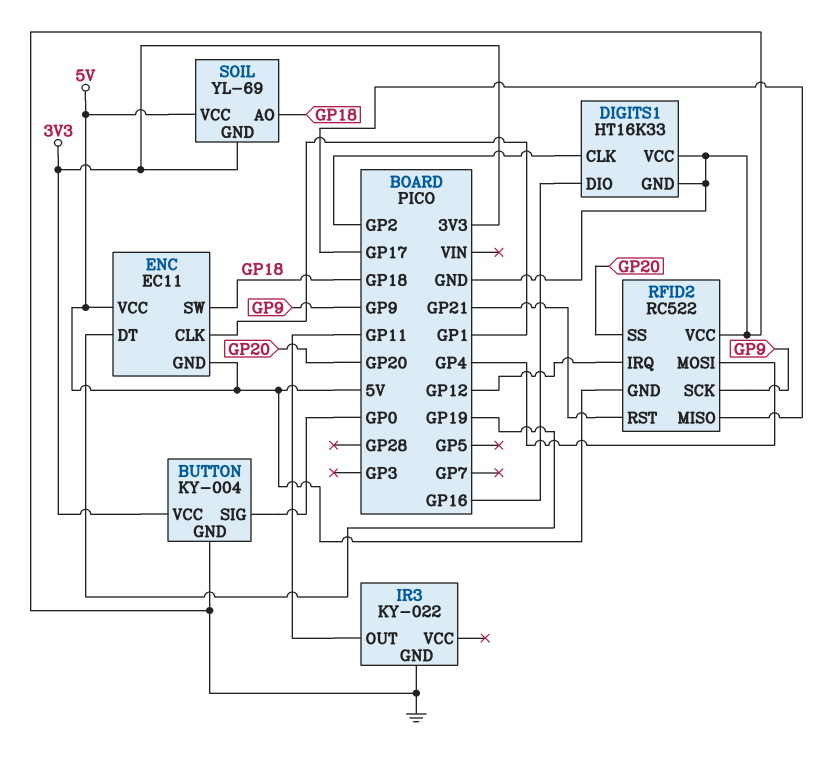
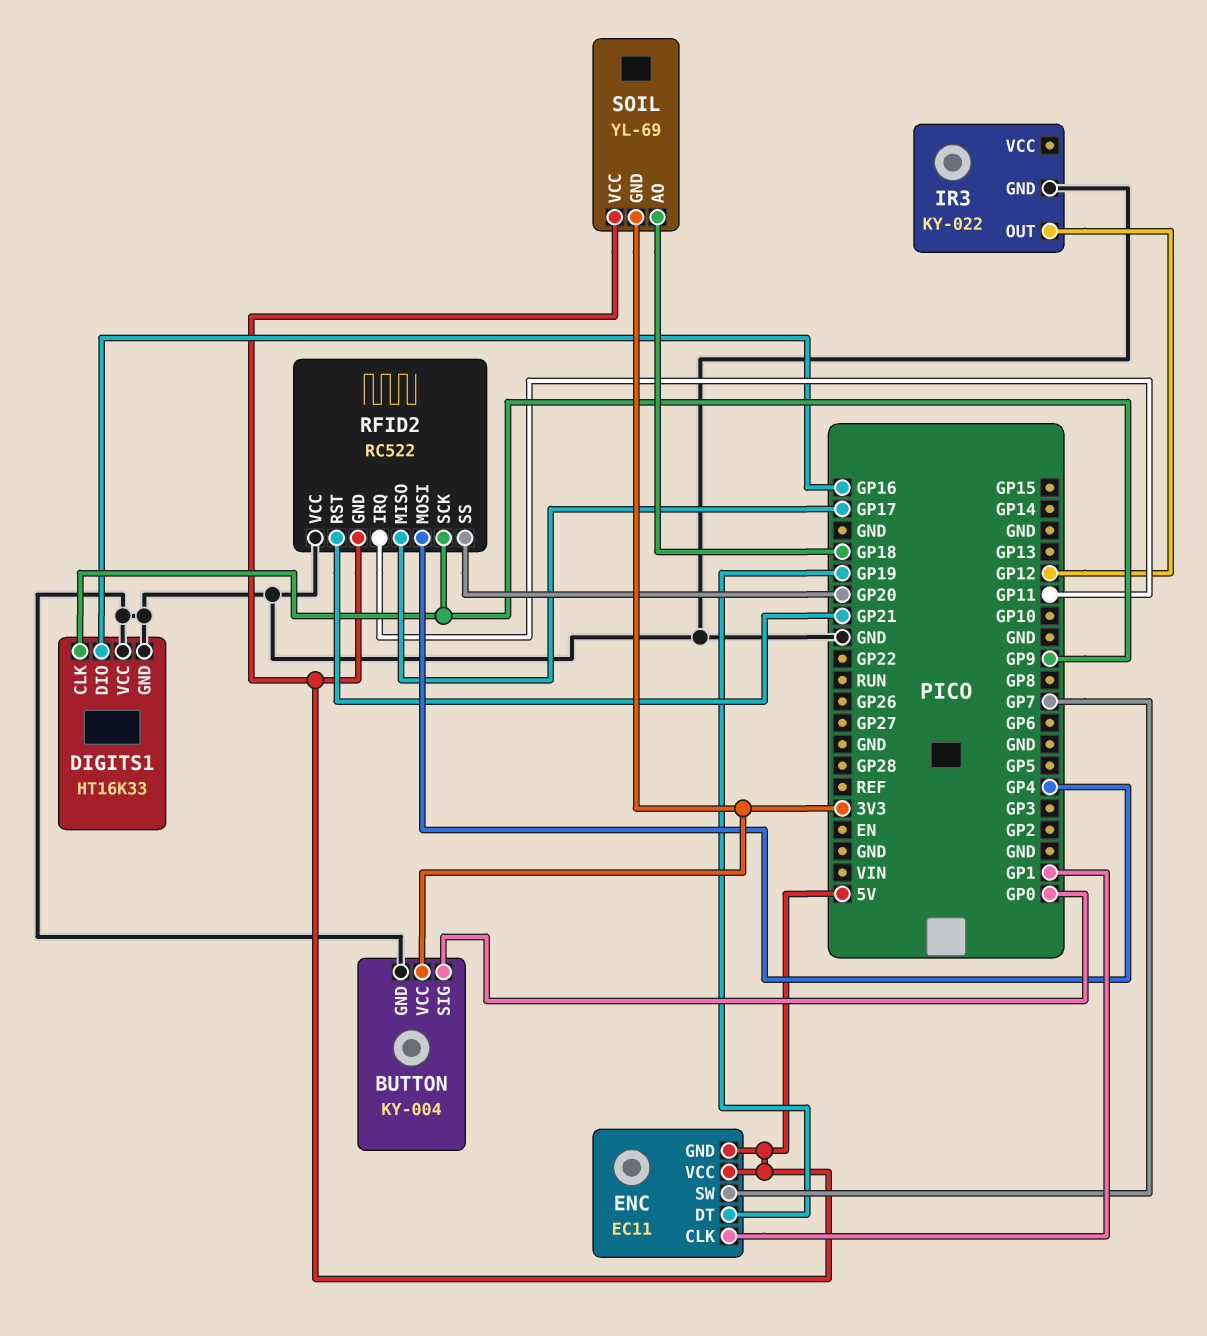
DIGITS1 pin CLK: GP2 -> GP9
ENC pin SW: GP18 -> GP7
IR3 pin OUT: GP11 -> GP12
RFID2 pin IRQ: GP12 -> GP11

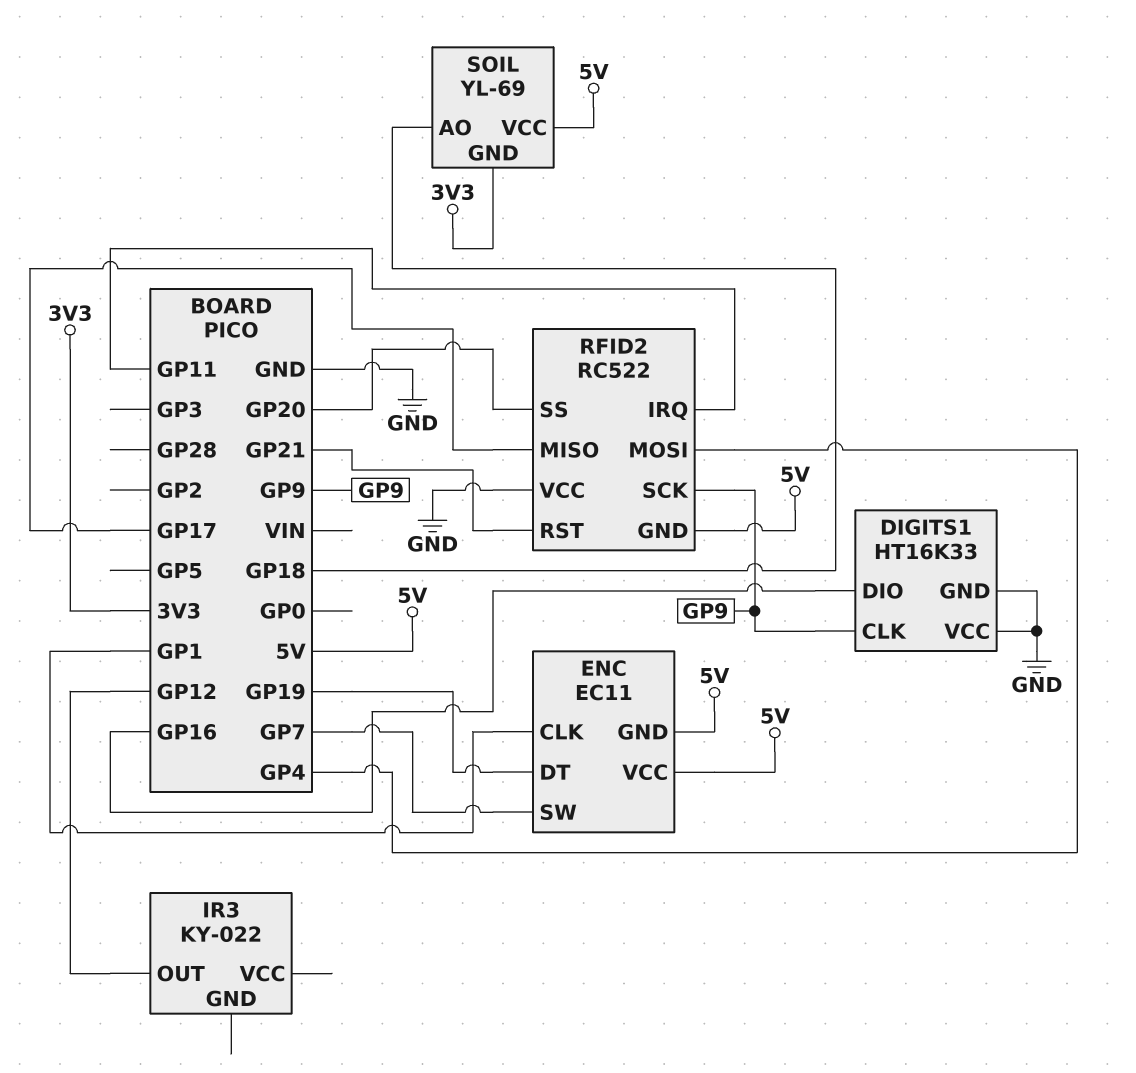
BUTTON: KY-004 -> none
BUTTON pin GND: GND -> none
BUTTON pin SIG: GP0 -> none
BUTTON pin VCC: 3V3 -> none
IR3 pin GND: GND -> none

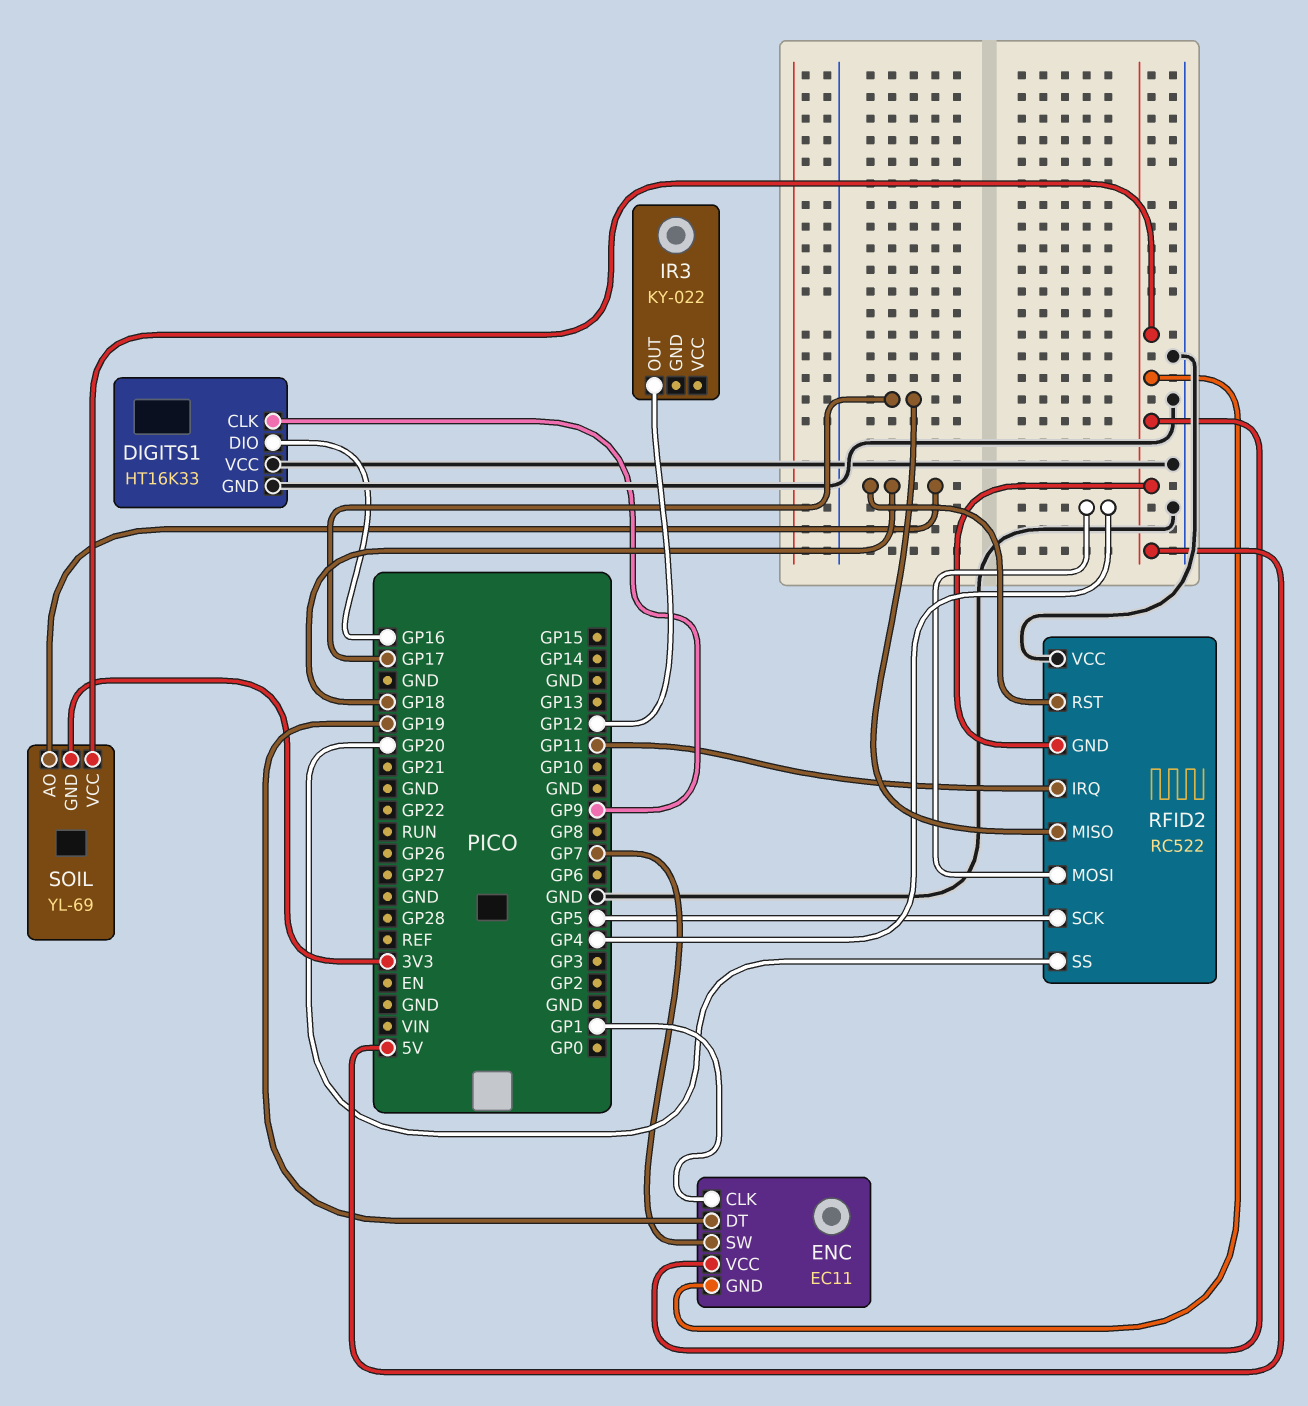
RFID2 pin RST: GP21 -> GP18
RFID2 pin SCK: GP9 -> GP5

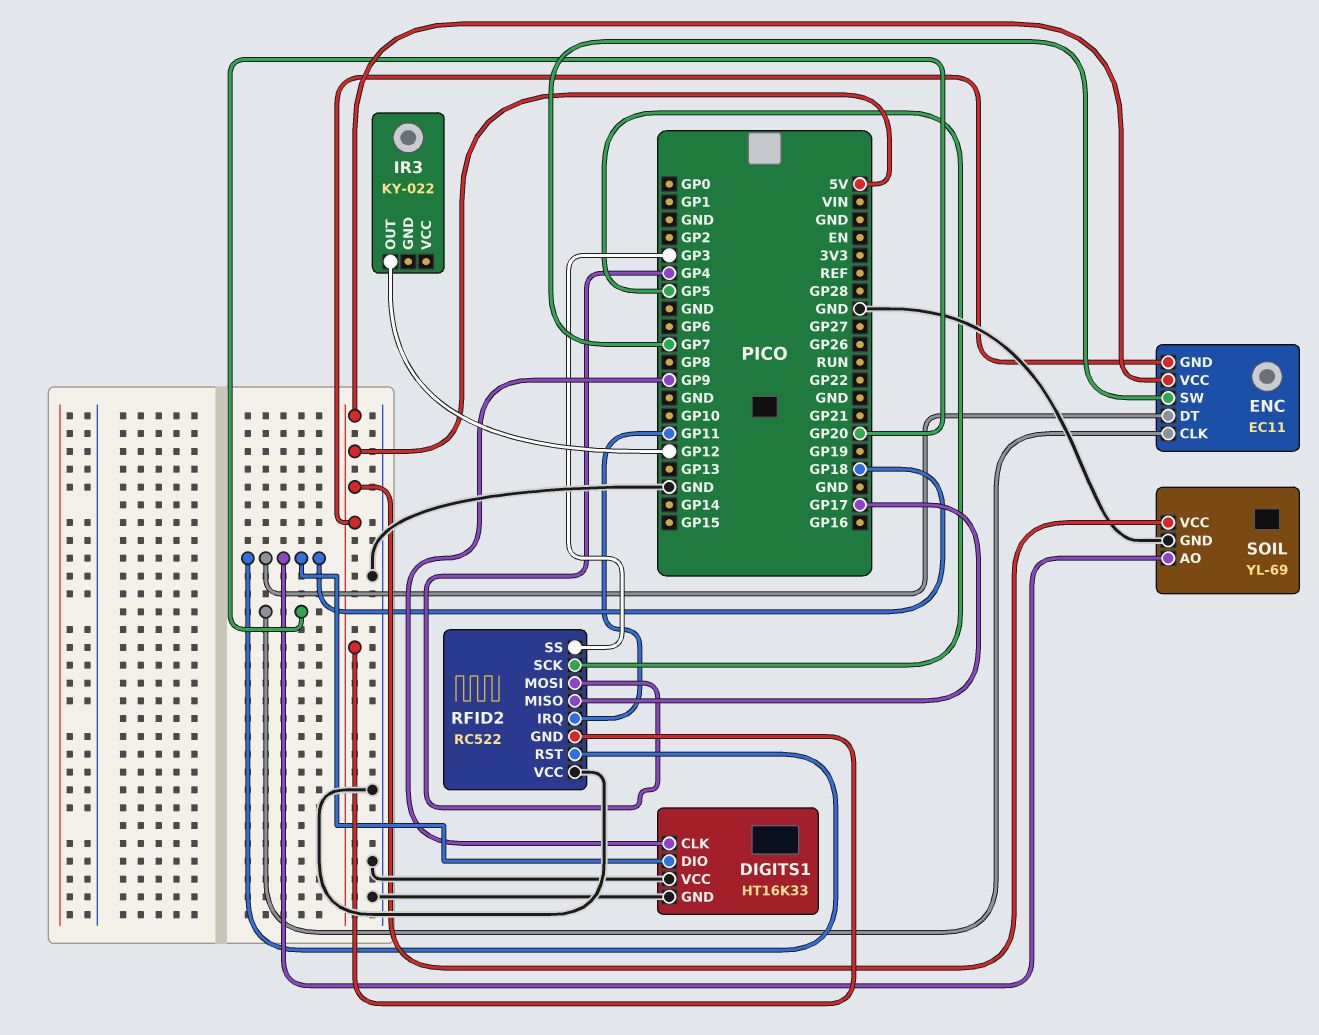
DIGITS1 pin DIO: GP16 -> GP18
ENC pin CLK: GP1 -> GP20
ENC pin DT: GP19 -> GP18
RFID2 pin SS: GP20 -> GP3
SOIL pin GND: 3V3 -> GND

